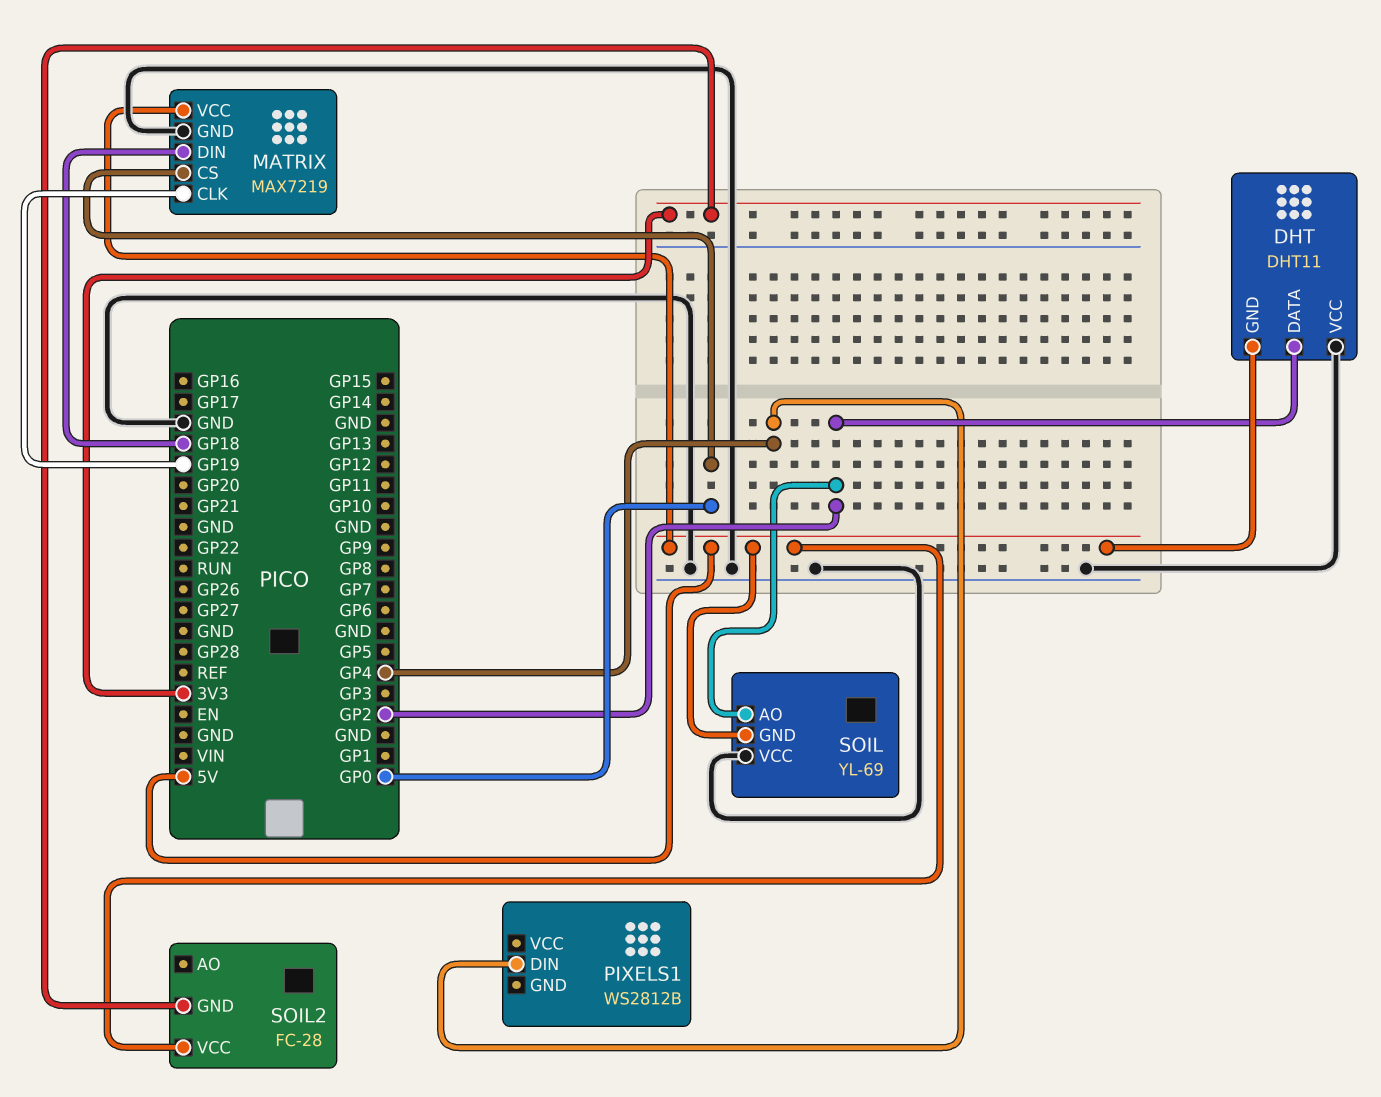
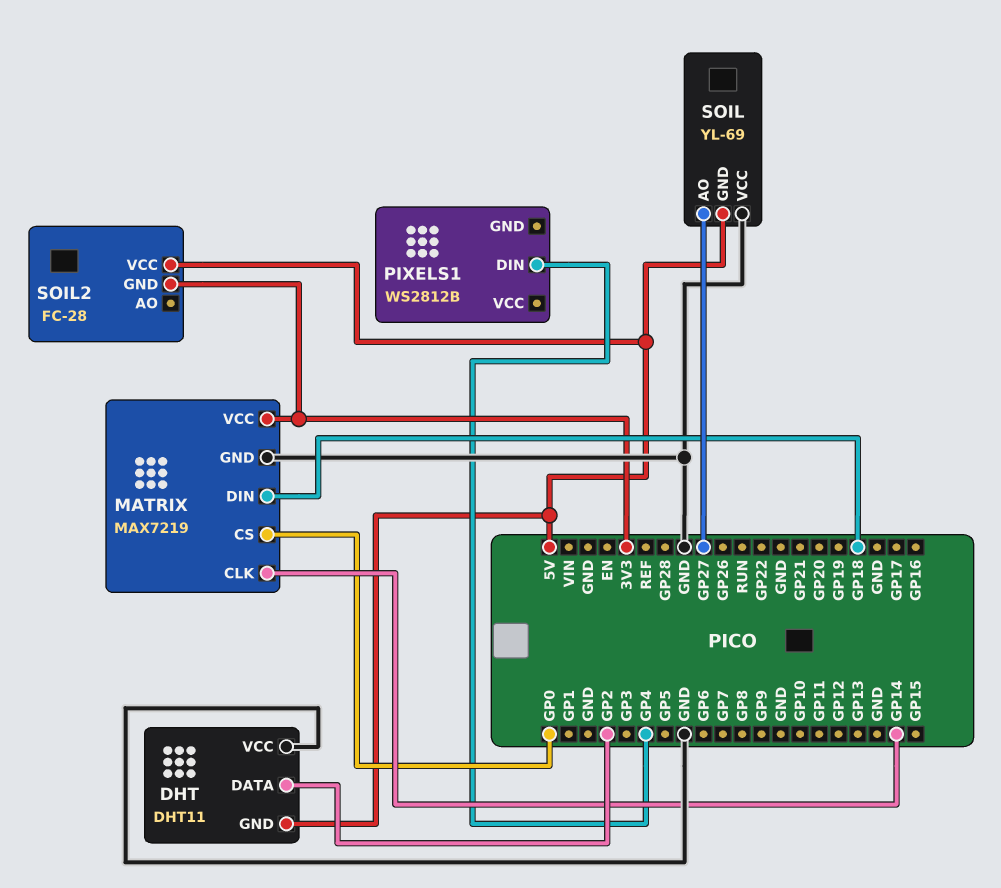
MATRIX pin CLK: GP19 -> GP14
MATRIX pin VCC: 5V -> 3V3
SOIL pin AO: GP2 -> GP27

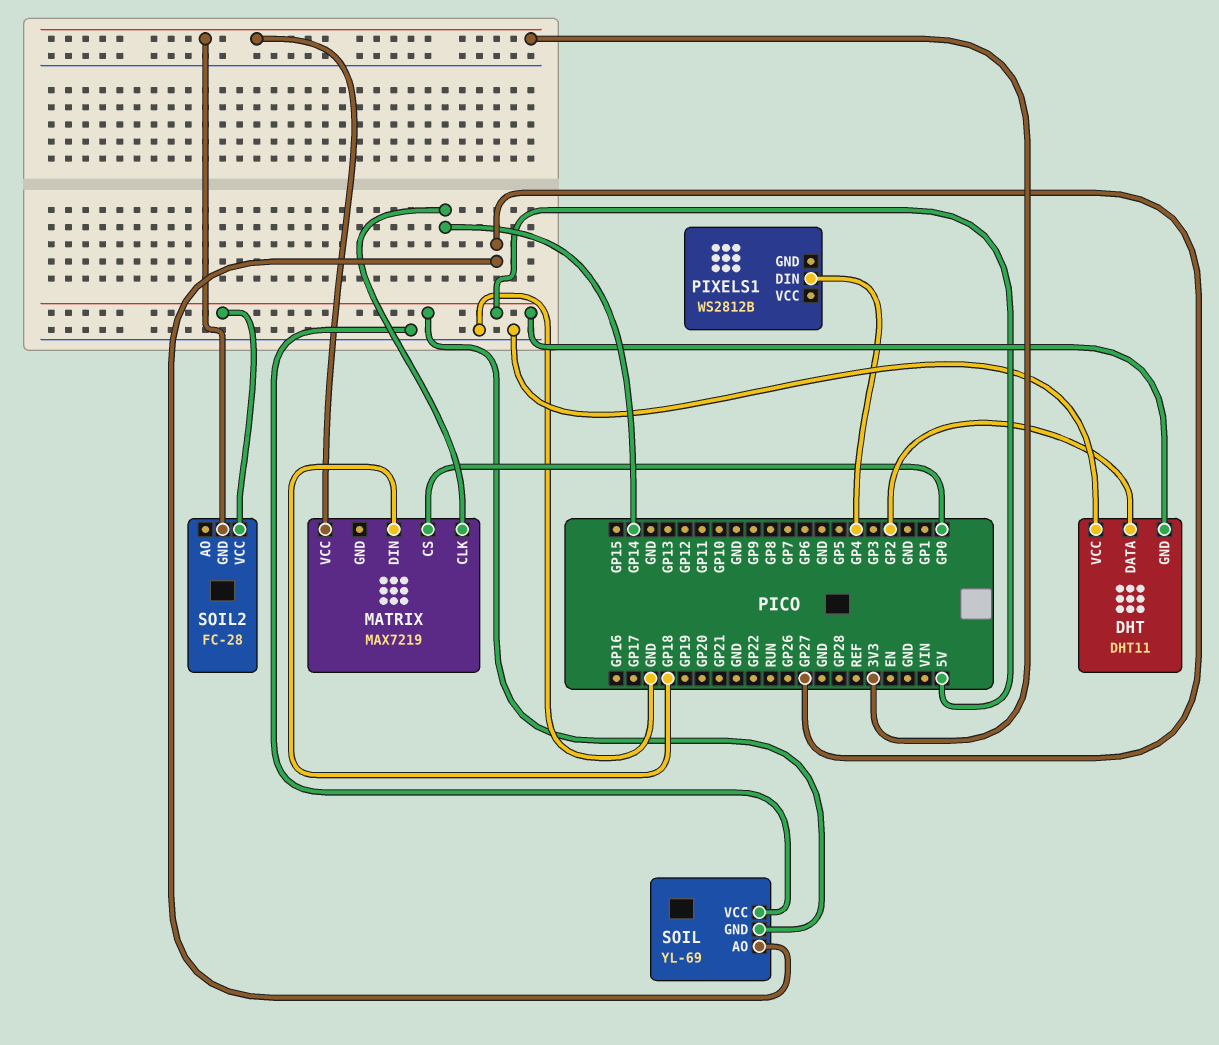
MATRIX pin GND: GND -> none

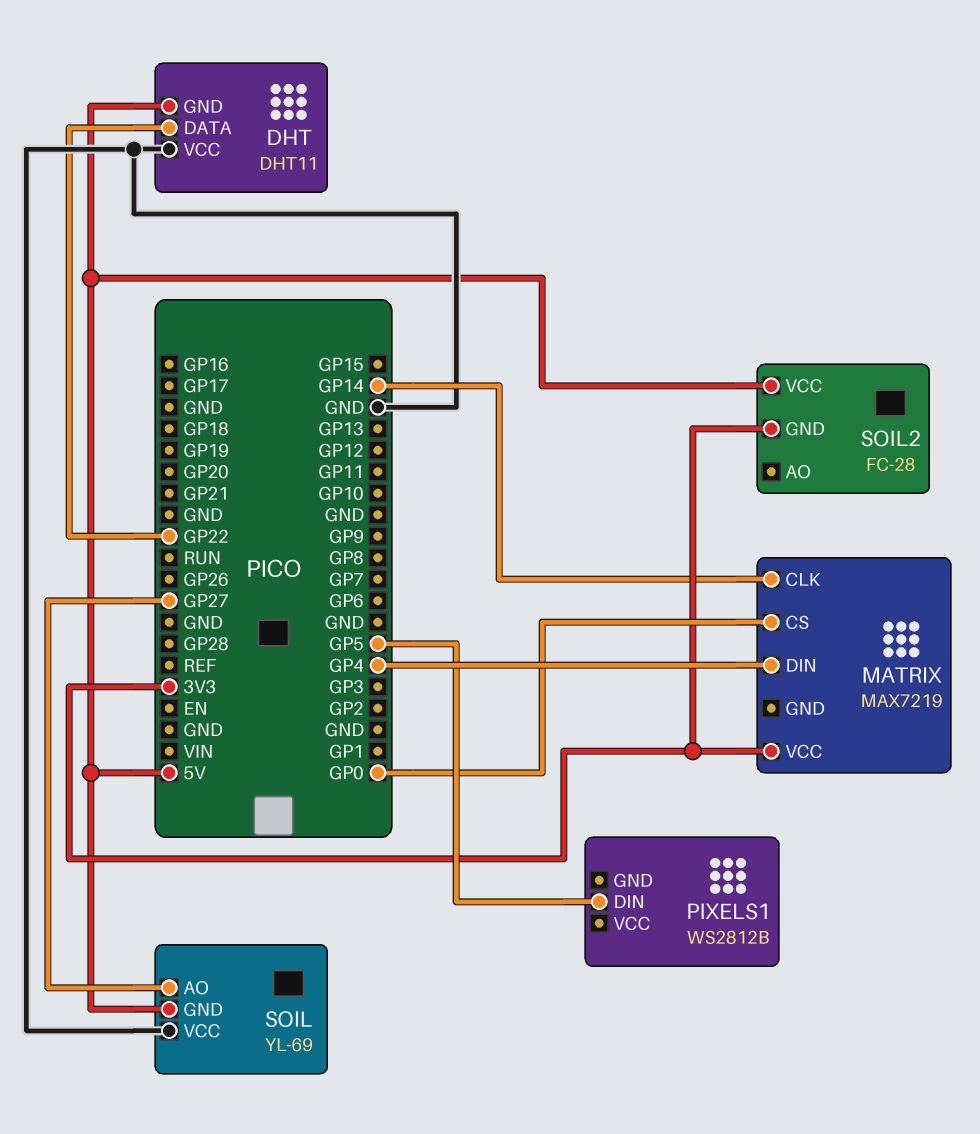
DHT pin DATA: GP2 -> GP22
MATRIX pin DIN: GP18 -> GP4
PIXELS1 pin DIN: GP4 -> GP5

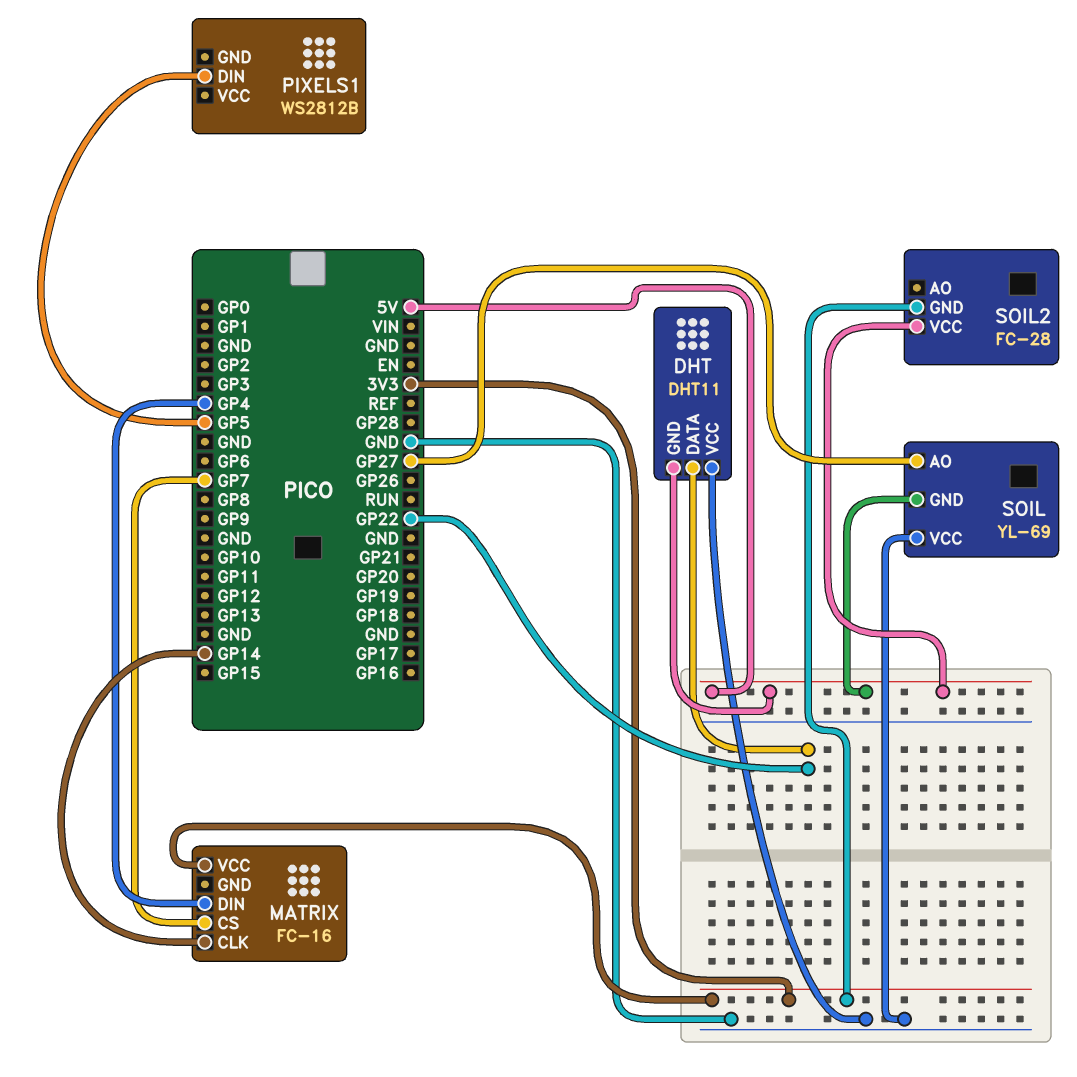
MATRIX: MAX7219 -> FC-16
MATRIX pin CS: GP0 -> GP7

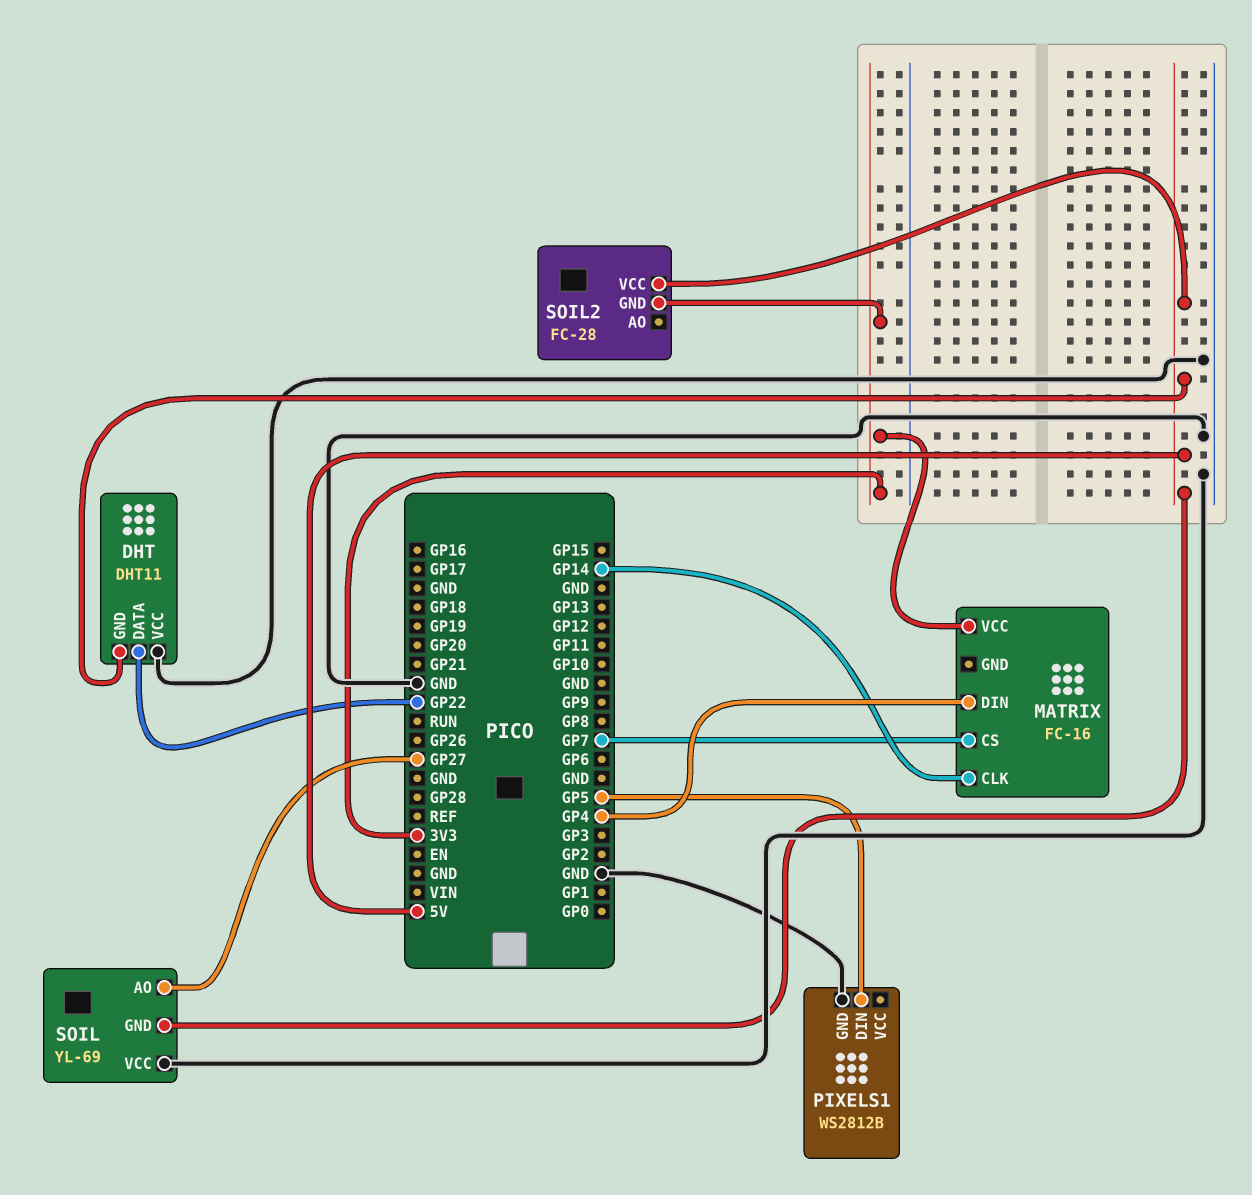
PIXELS1 pin GND: none -> GND

